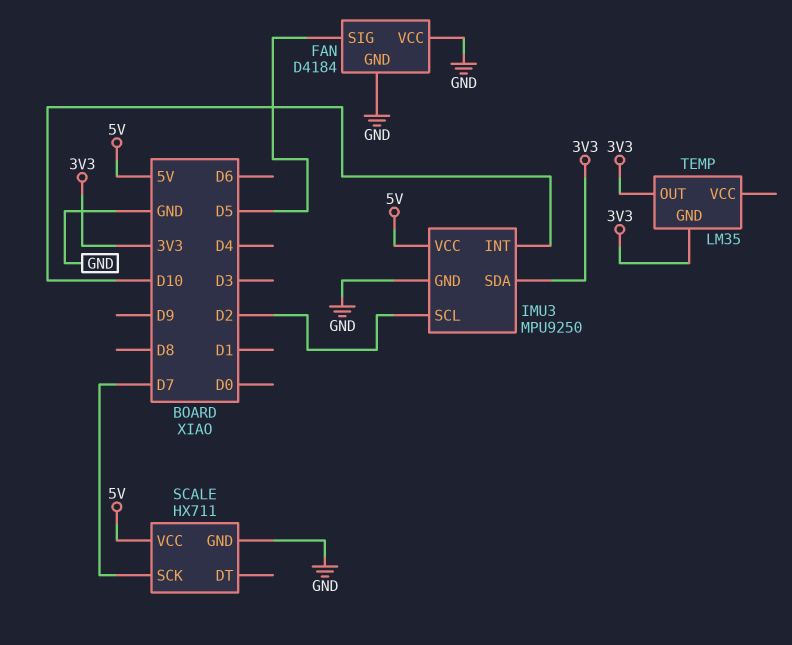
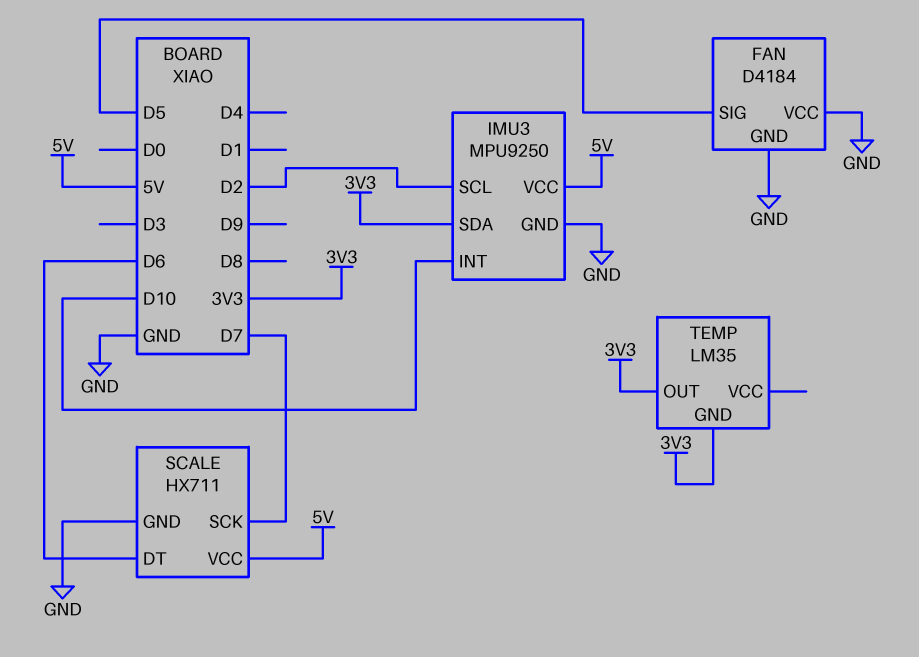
SCALE pin DT: none -> D6

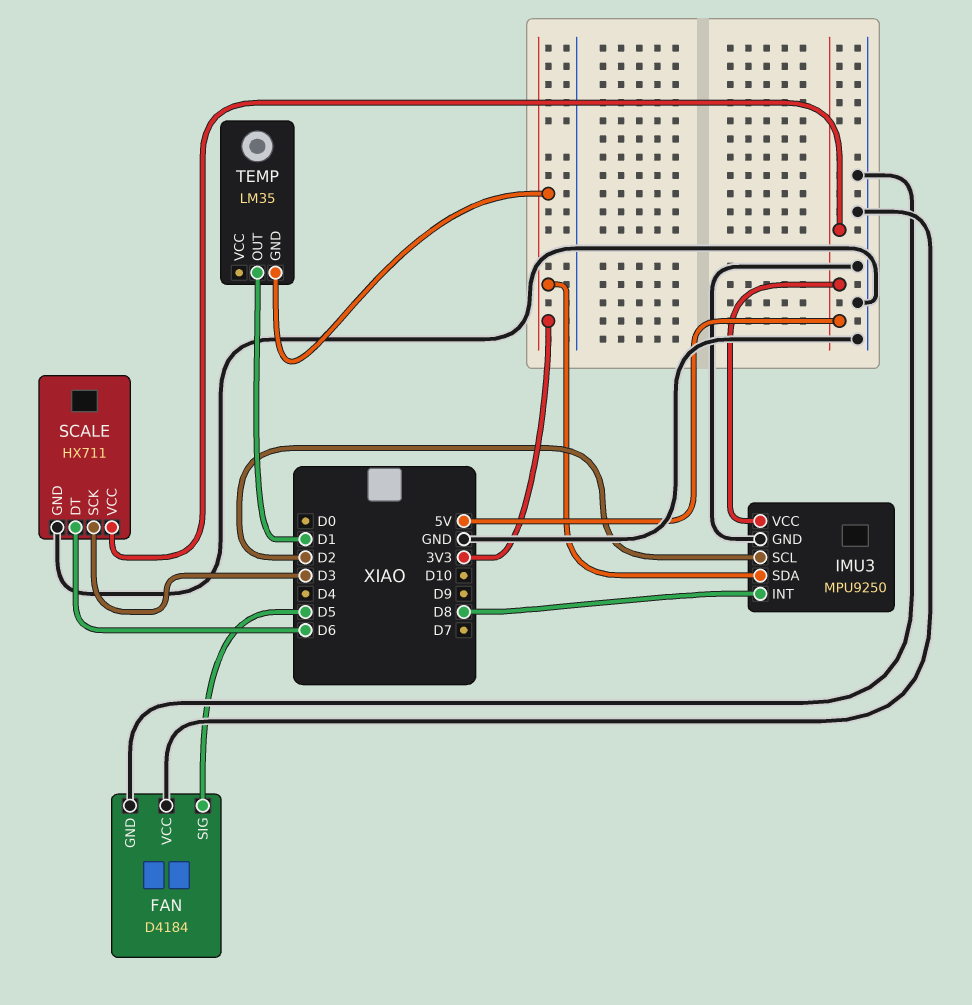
IMU3 pin INT: D10 -> D8
SCALE pin SCK: D7 -> D3
TEMP pin OUT: 3V3 -> D1

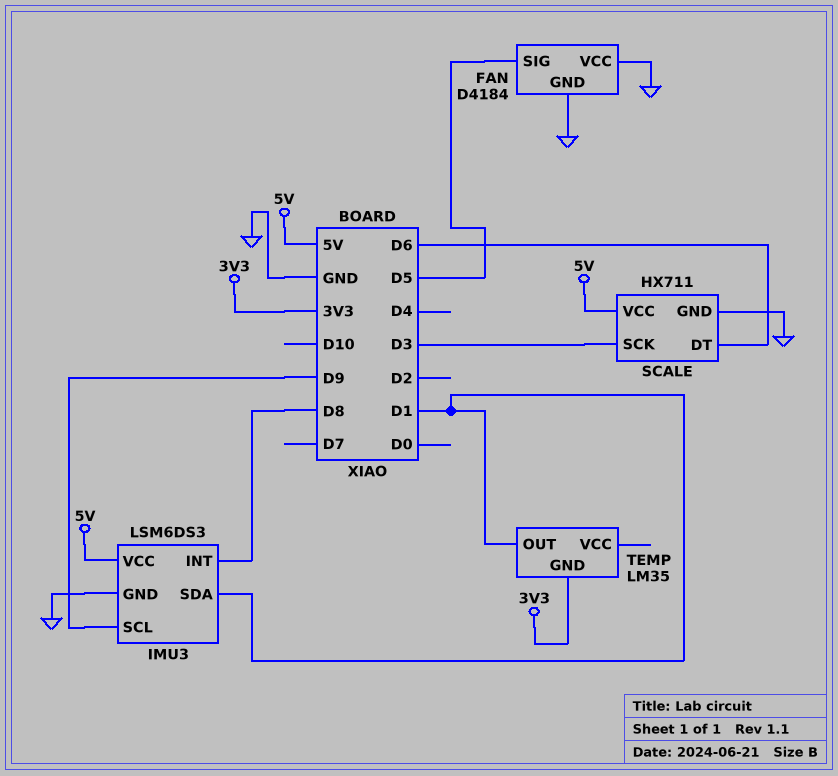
IMU3: MPU9250 -> LSM6DS3
IMU3 pin SCL: D2 -> D9
IMU3 pin SDA: 3V3 -> D1

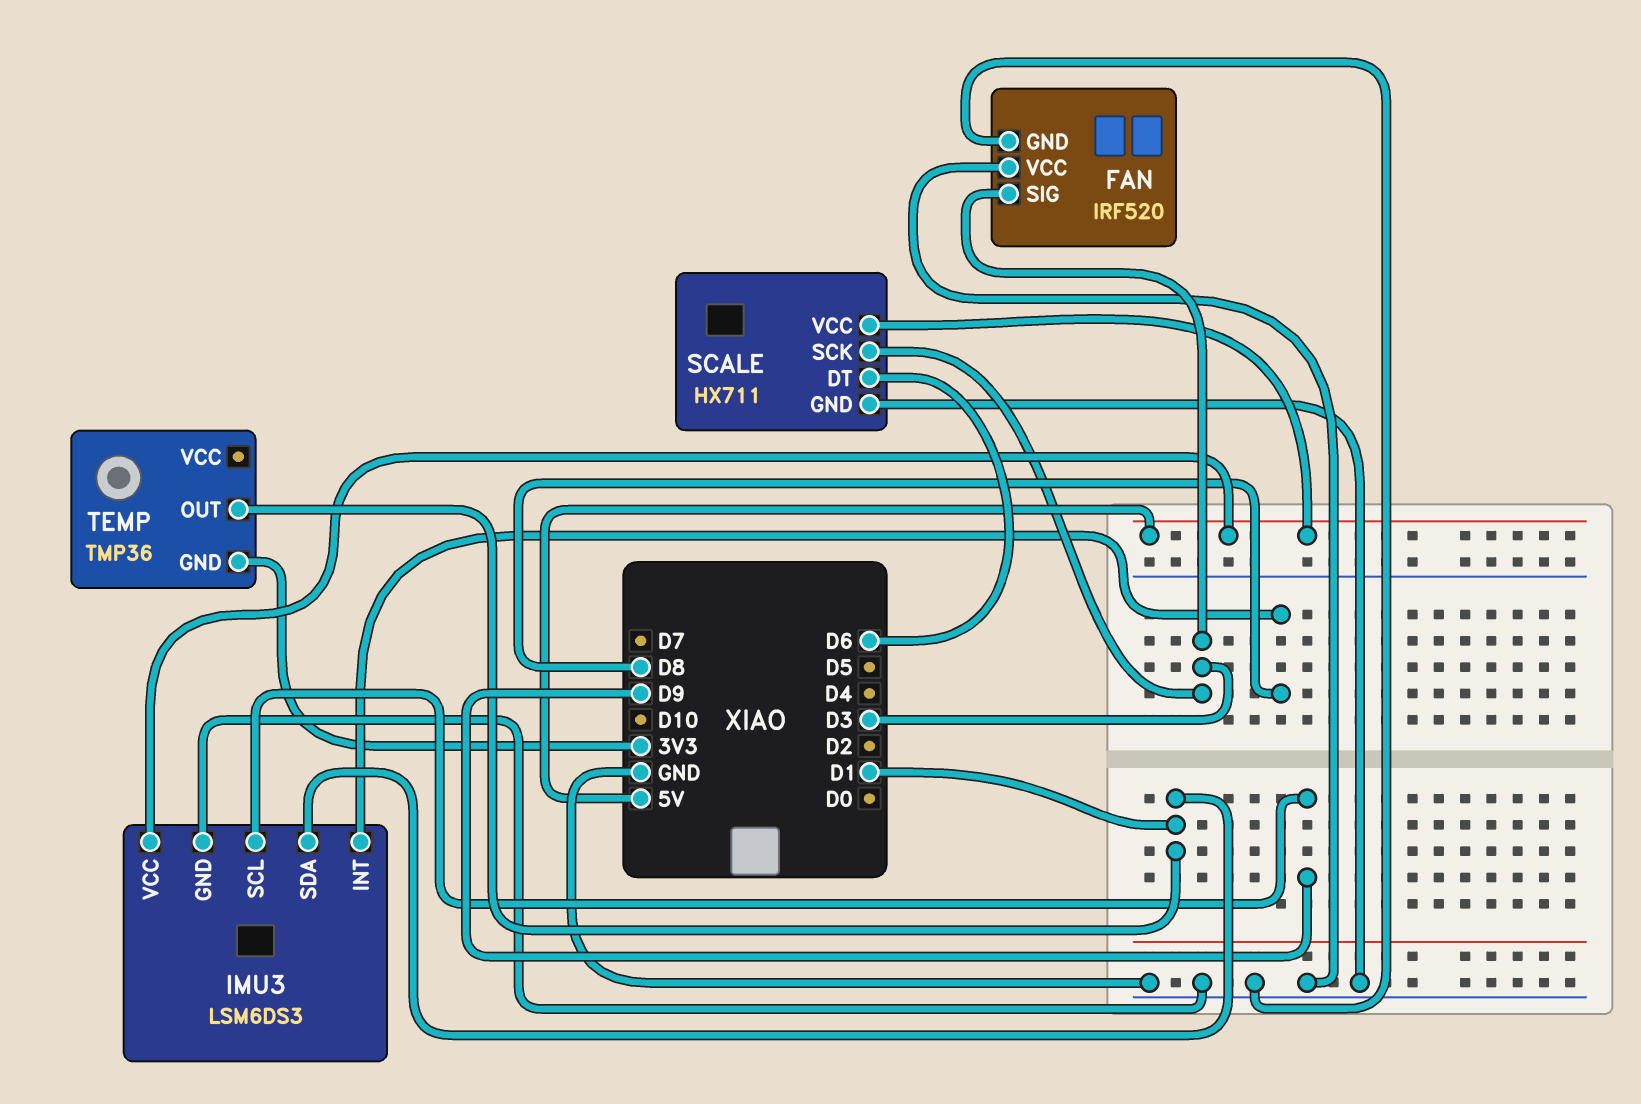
FAN: D4184 -> IRF520
FAN pin SIG: D5 -> D3
TEMP: LM35 -> TMP36

